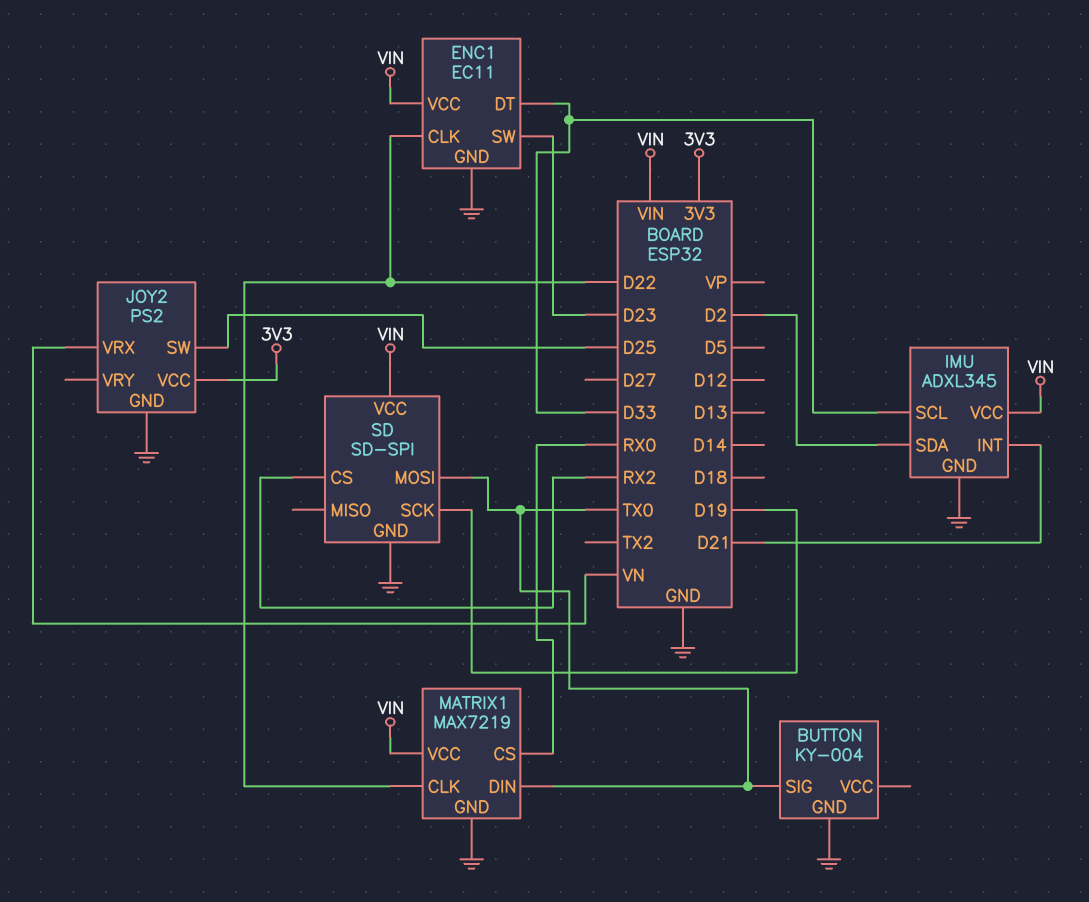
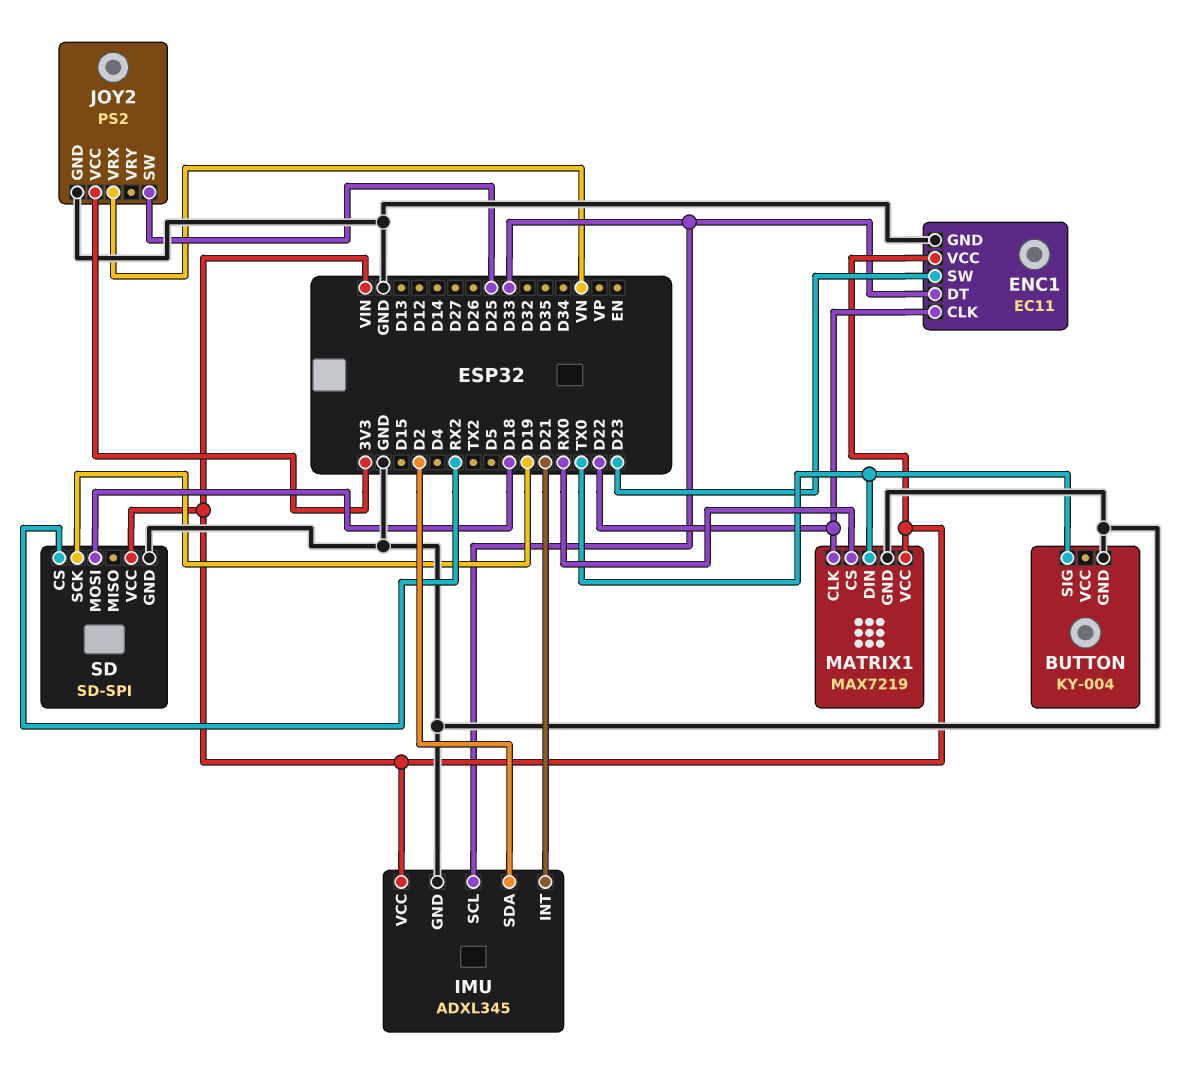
SD pin MOSI: TX0 -> D18

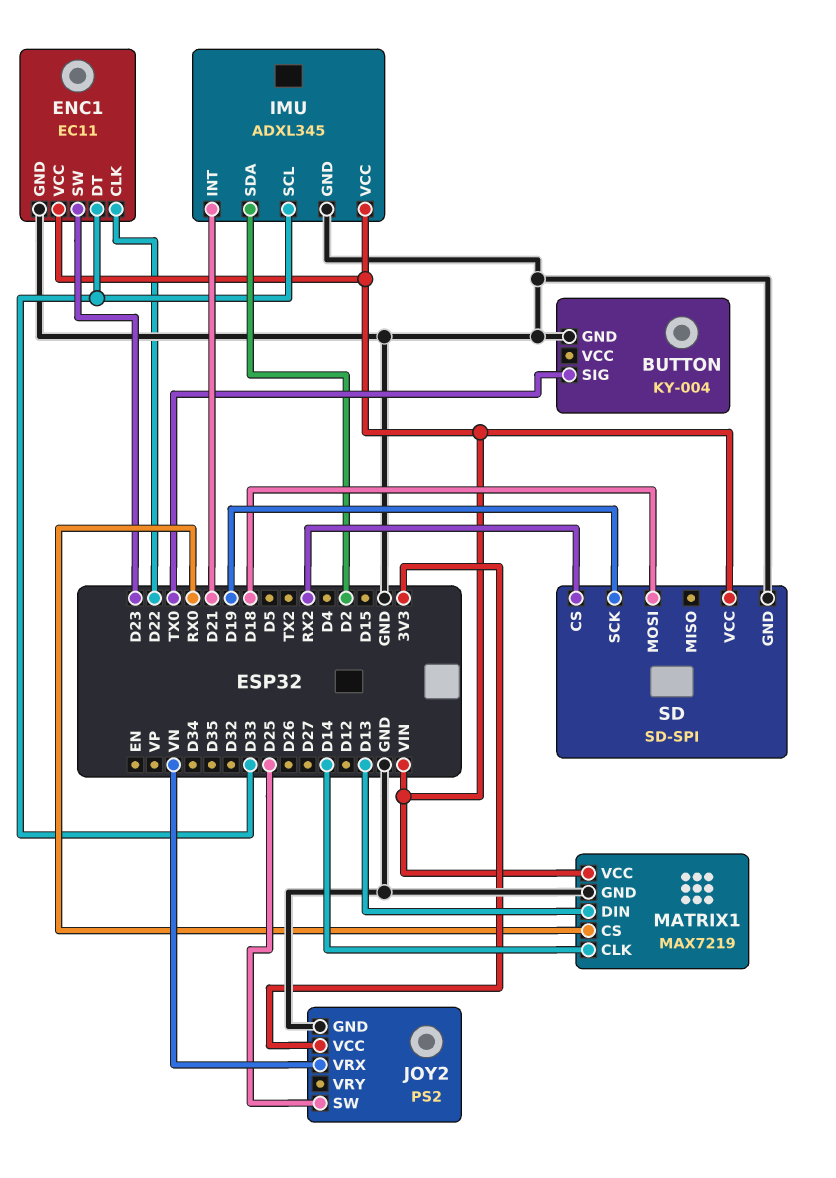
MATRIX1 pin CLK: D22 -> D14
MATRIX1 pin DIN: TX0 -> D13

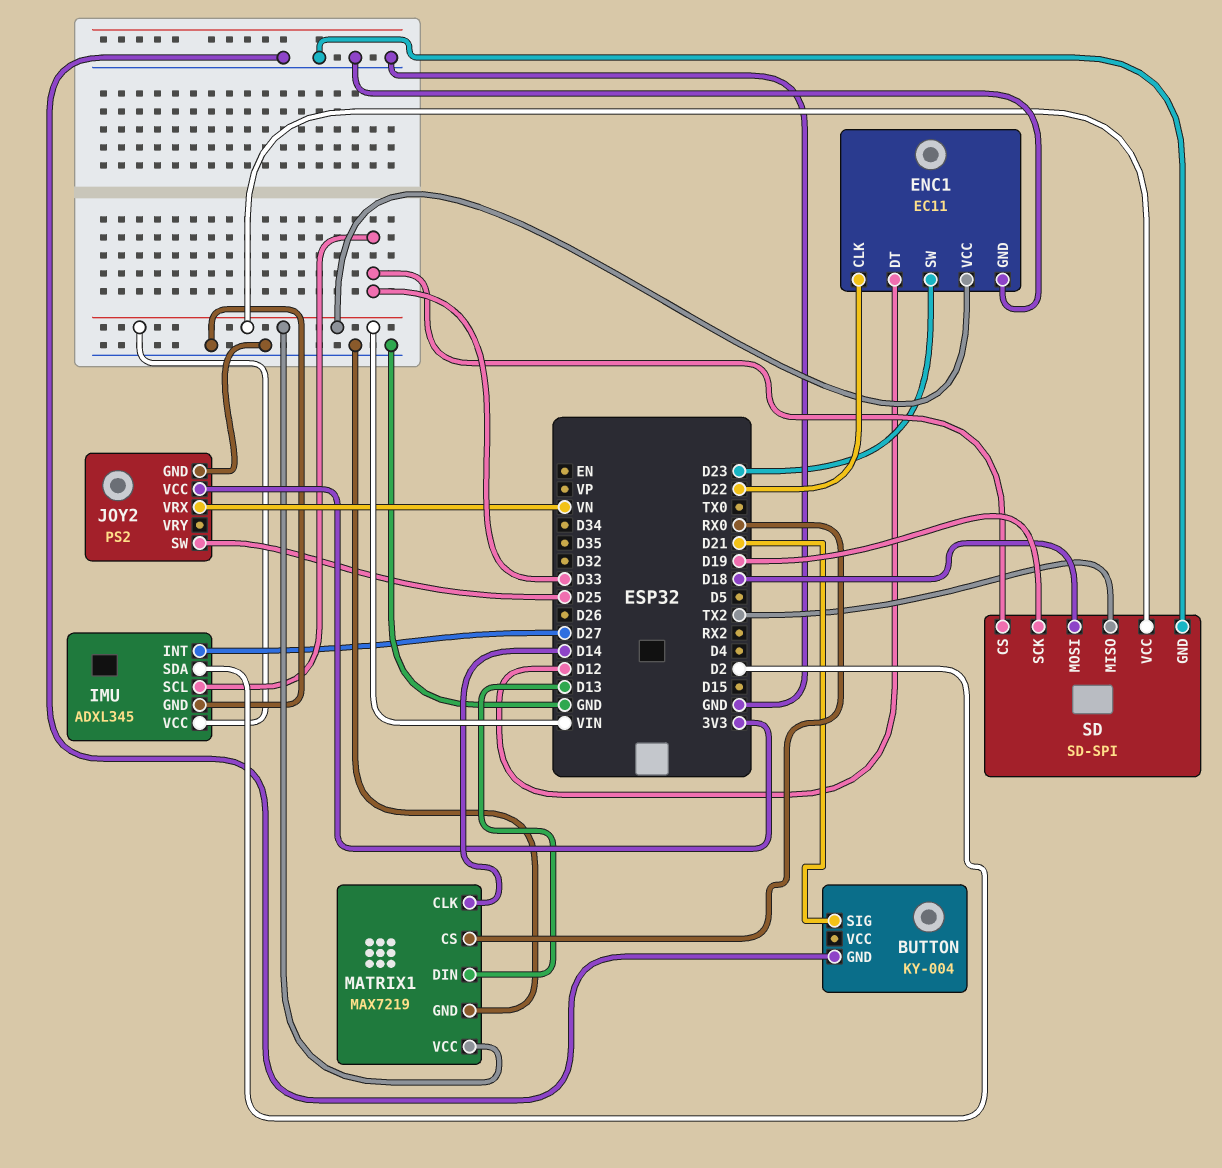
BUTTON pin SIG: TX0 -> D21
ENC1 pin DT: D33 -> D12
IMU pin INT: D21 -> D27
SD pin CS: RX2 -> D33
SD pin MISO: none -> TX2

